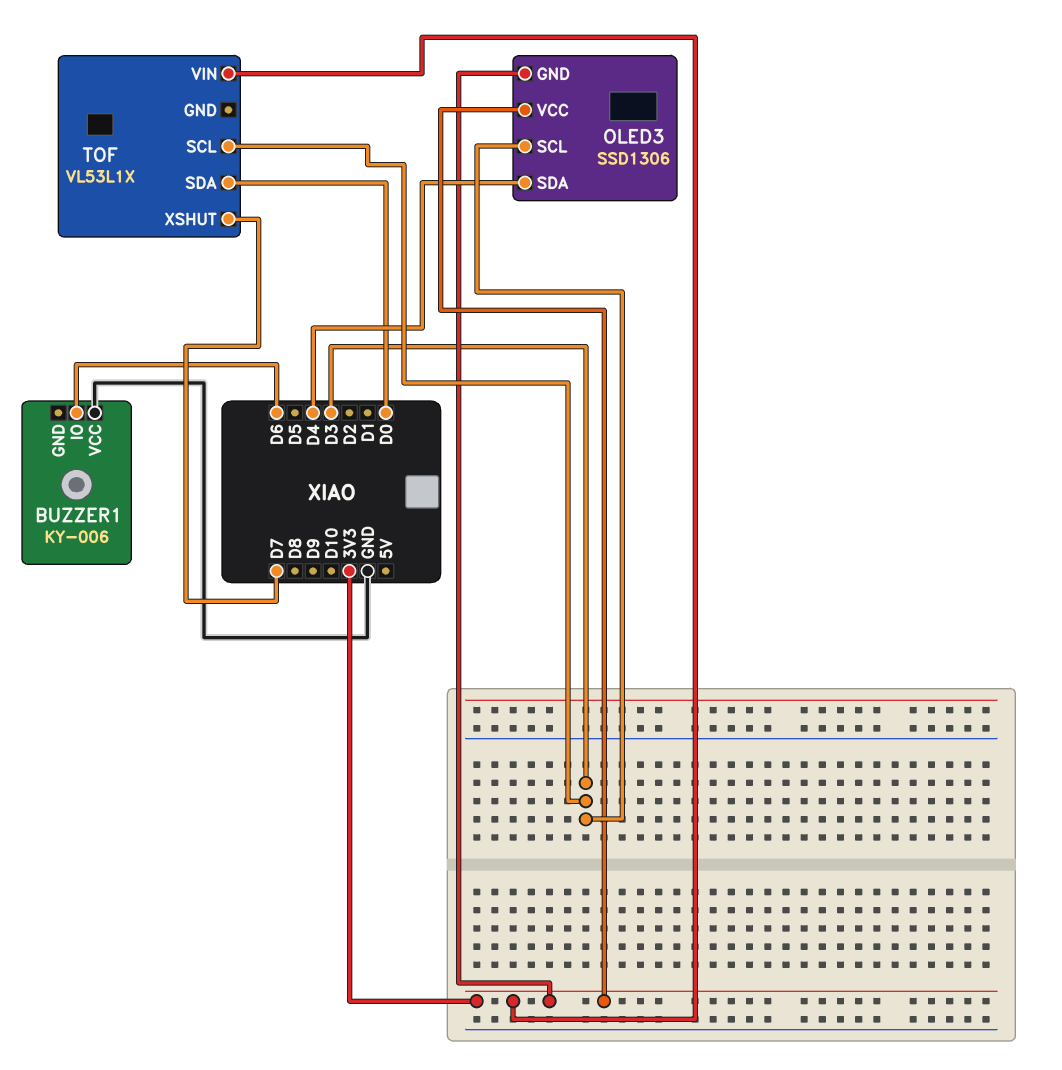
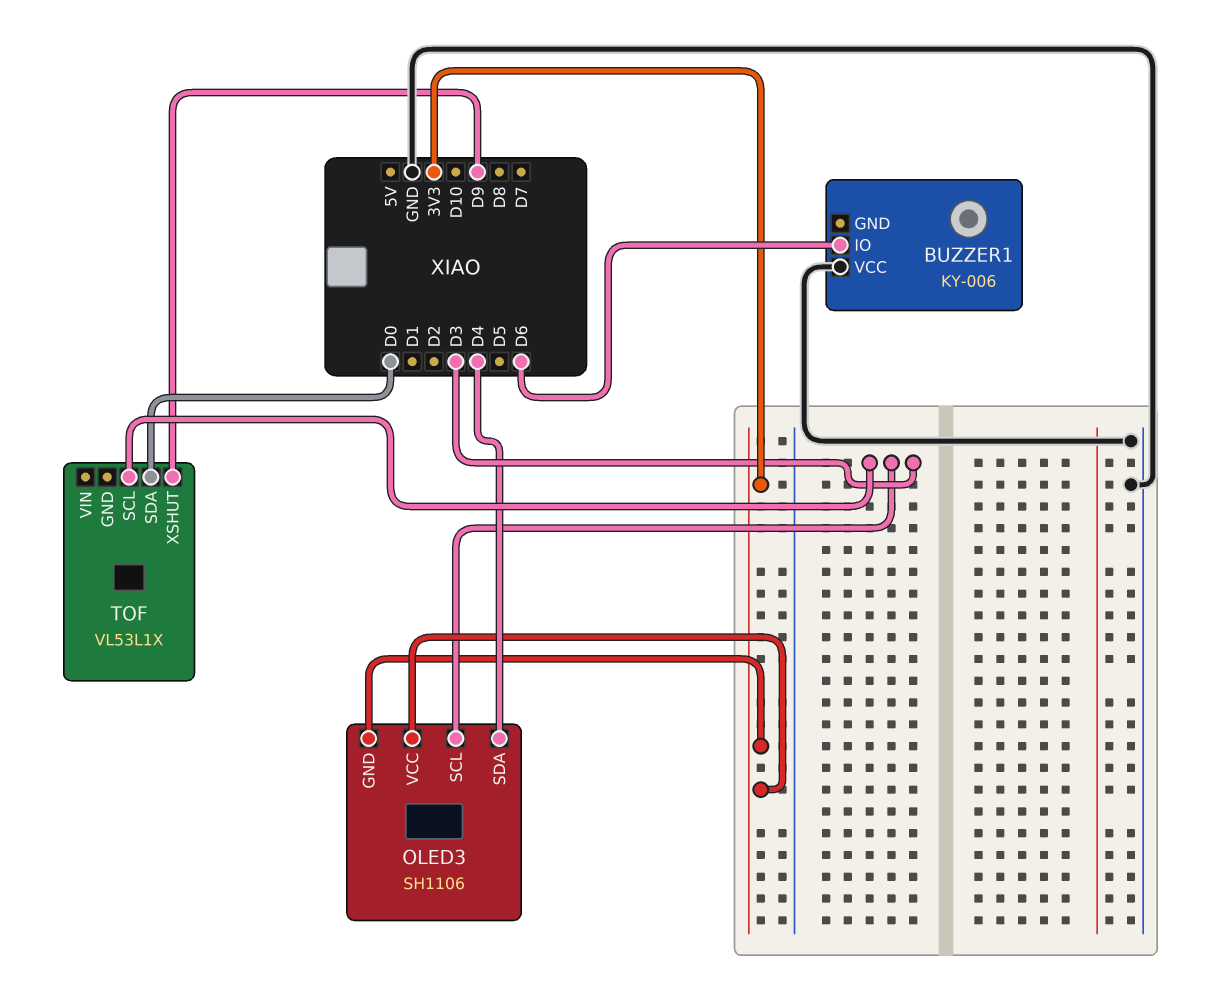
OLED3: SSD1306 -> SH1106
TOF pin VIN: 3V3 -> none
TOF pin XSHUT: D7 -> D9

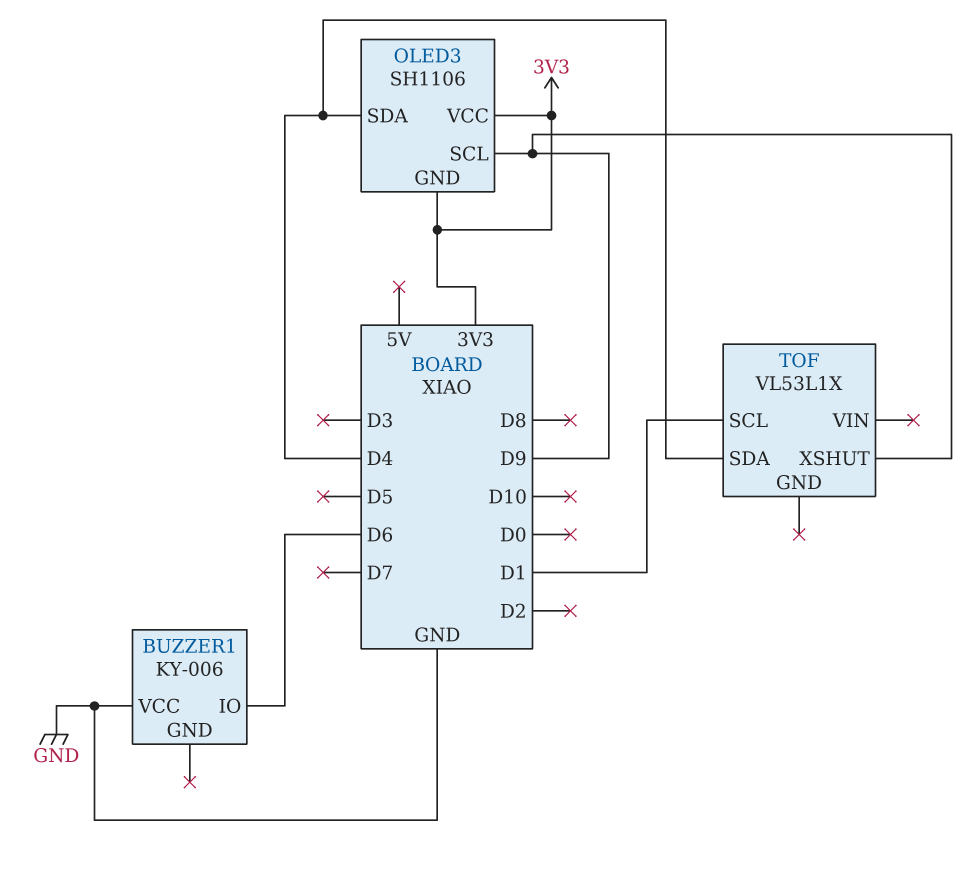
OLED3 pin SCL: D3 -> D9
TOF pin SCL: D3 -> D1
TOF pin SDA: D0 -> D4

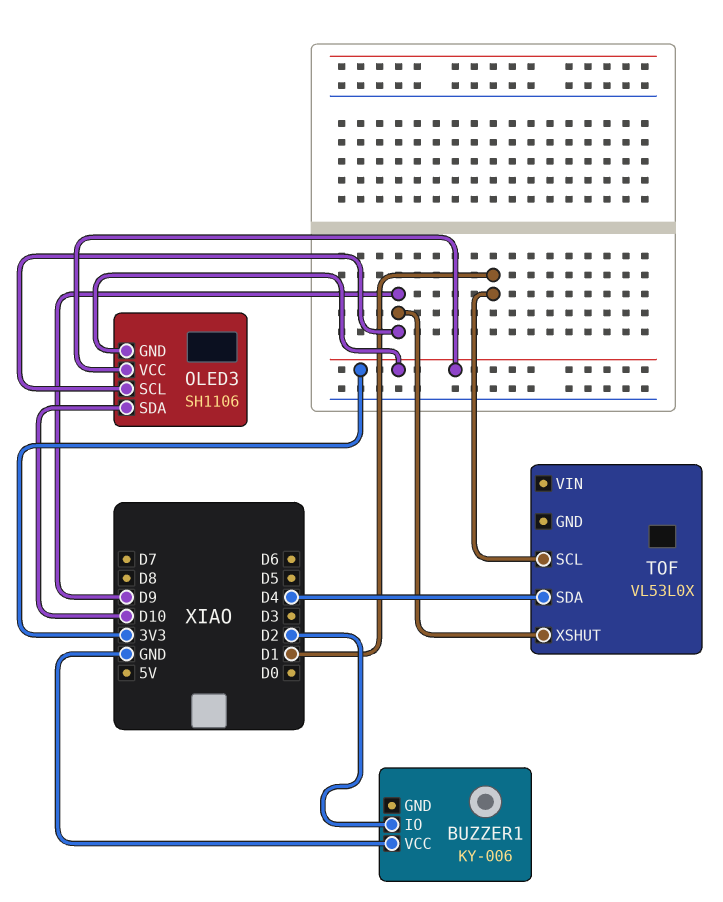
BUZZER1 pin IO: D6 -> D2
OLED3 pin SDA: D4 -> D10
TOF: VL53L1X -> VL53L0X

